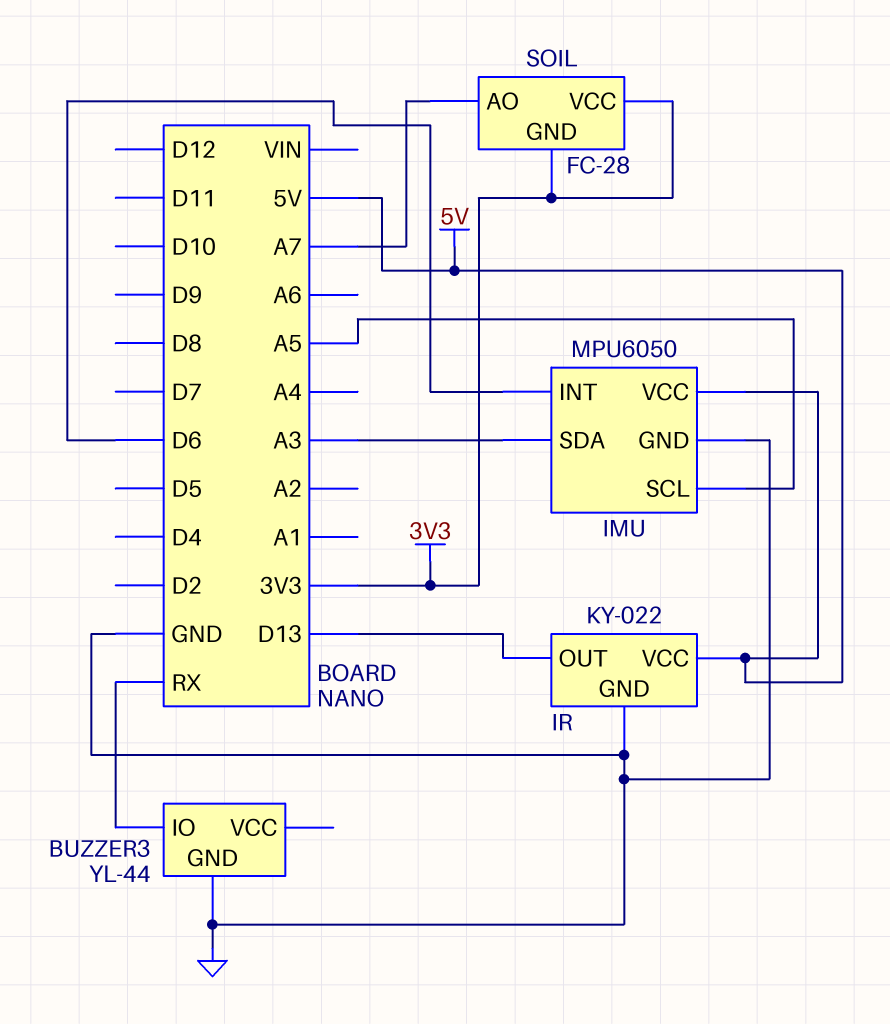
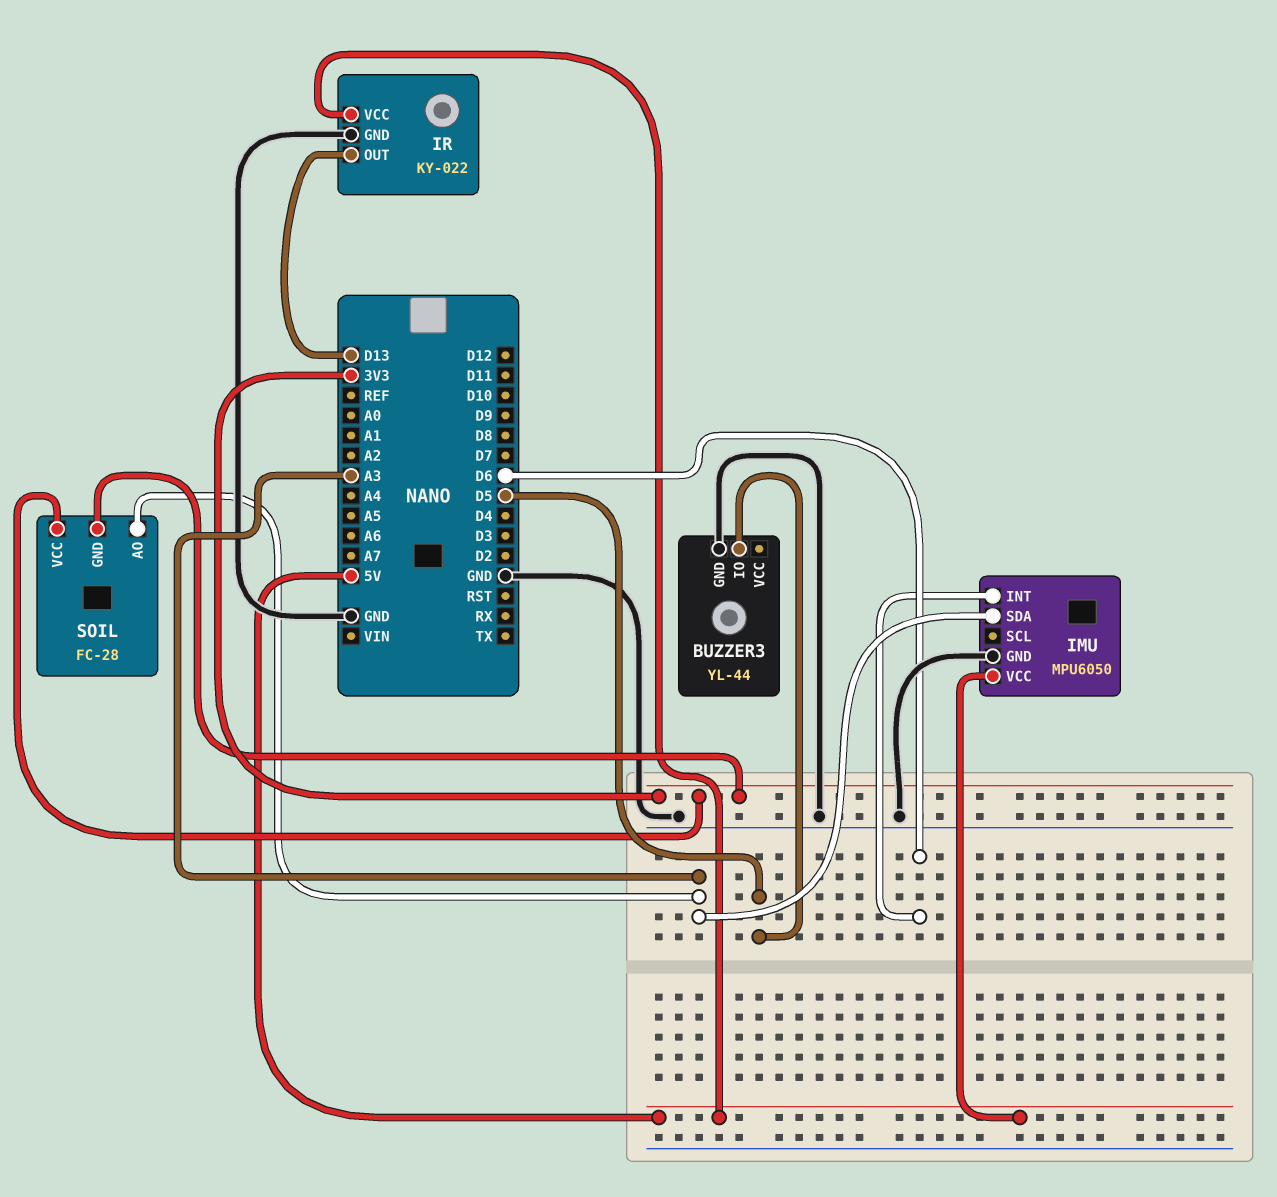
BUZZER3 pin IO: RX -> D5
IMU pin SCL: A5 -> none
SOIL pin AO: A7 -> A3

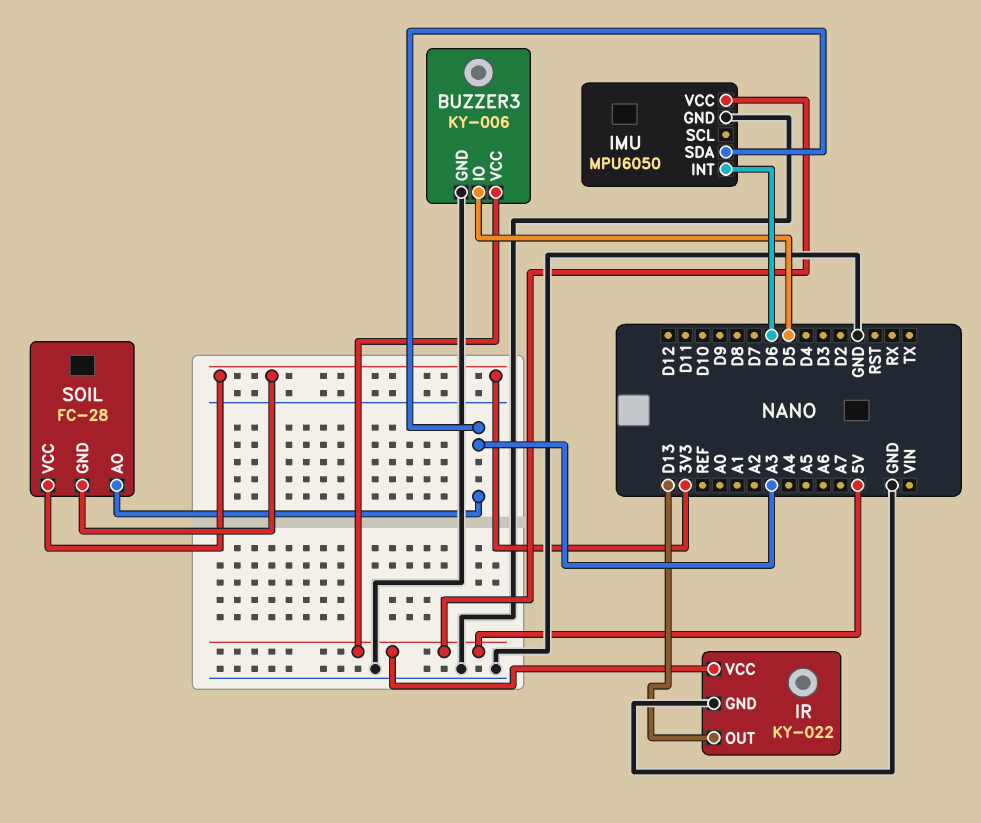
BUZZER3: YL-44 -> KY-006
BUZZER3 pin VCC: none -> 5V

